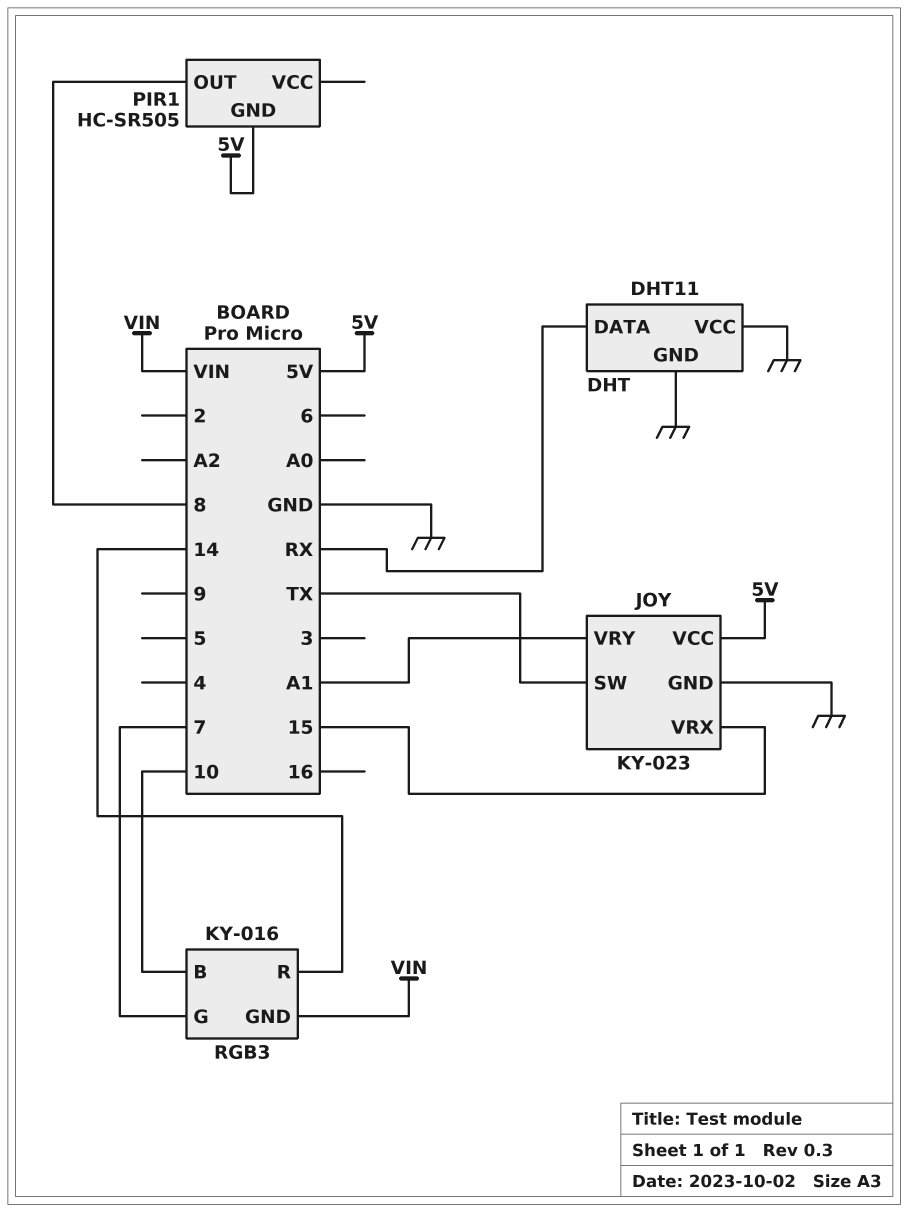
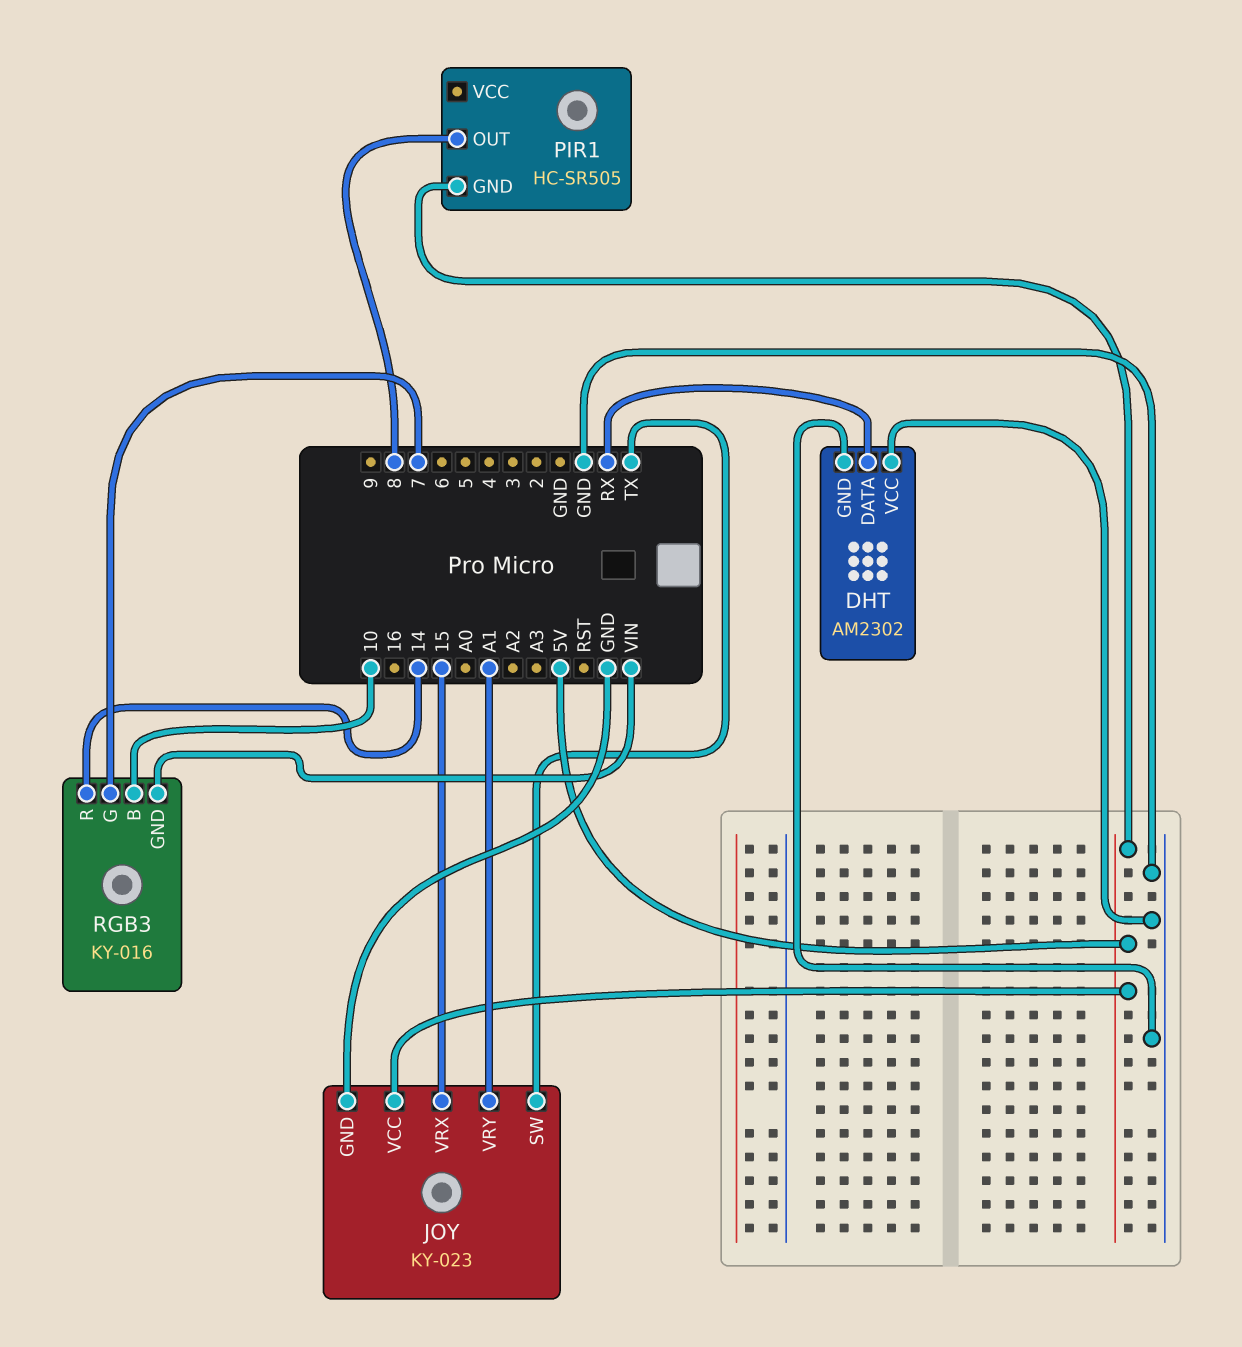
DHT: DHT11 -> AM2302

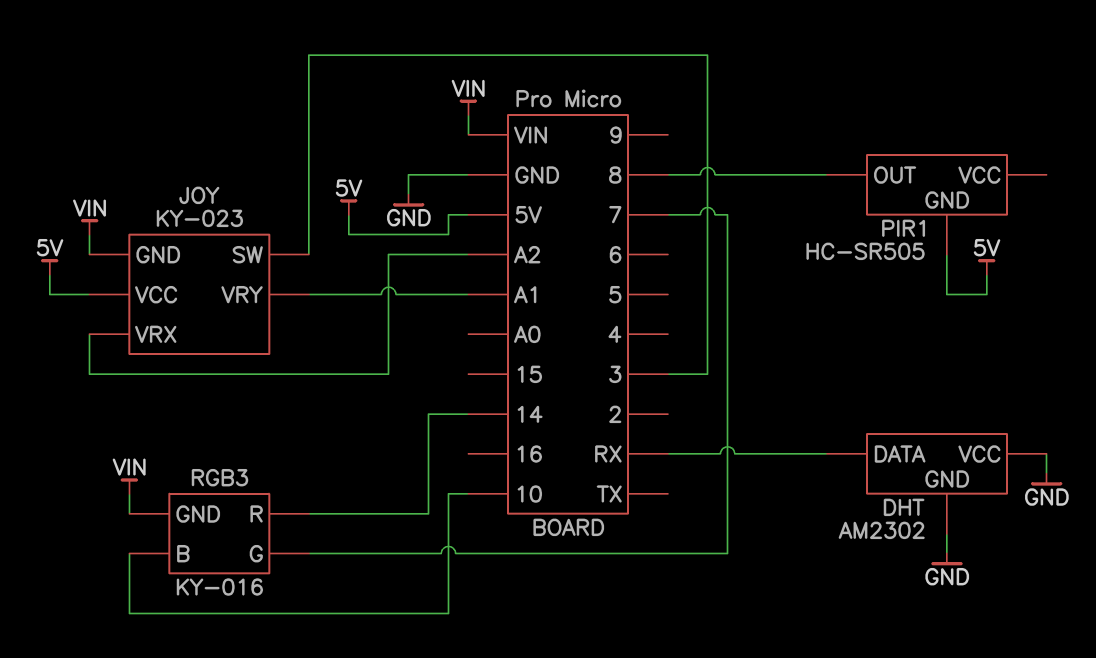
JOY pin GND: GND -> VIN
JOY pin SW: TX -> 3
JOY pin VRX: 15 -> A2

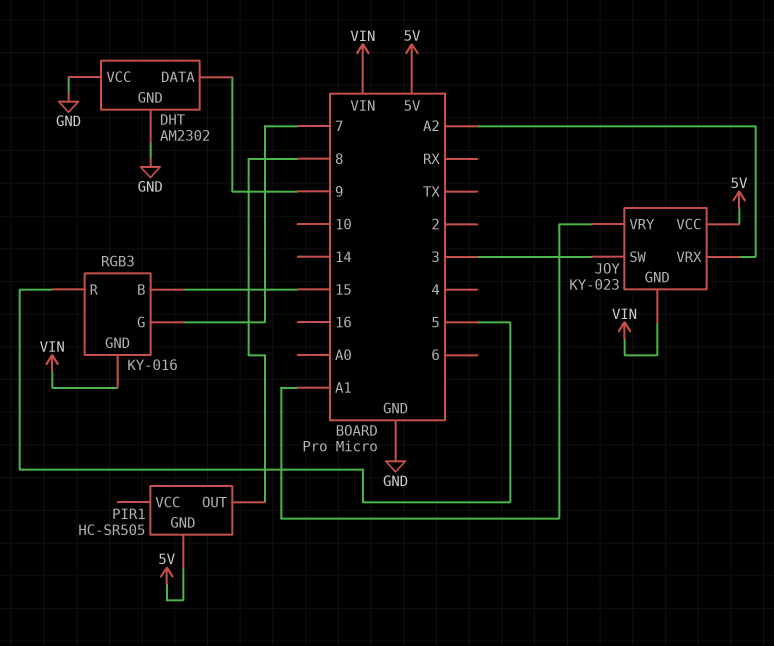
DHT pin DATA: RX -> 9
RGB3 pin B: 10 -> 15
RGB3 pin R: 14 -> 5

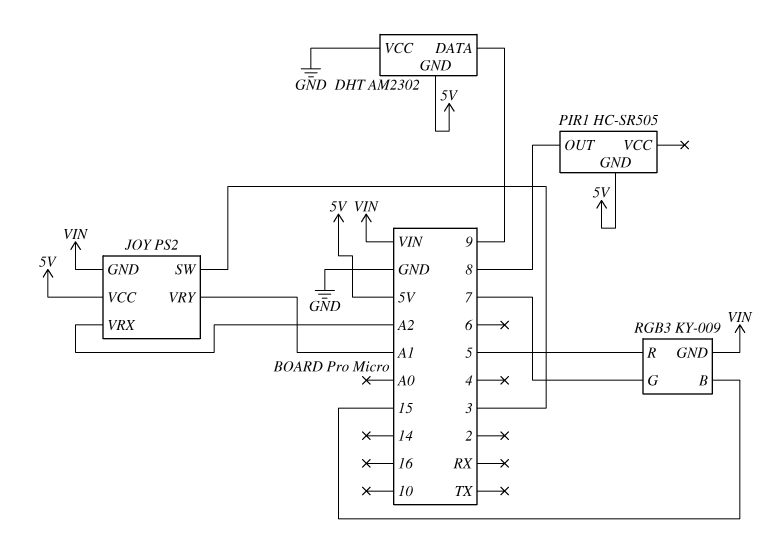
DHT pin GND: GND -> 5V
JOY: KY-023 -> PS2
RGB3: KY-016 -> KY-009

